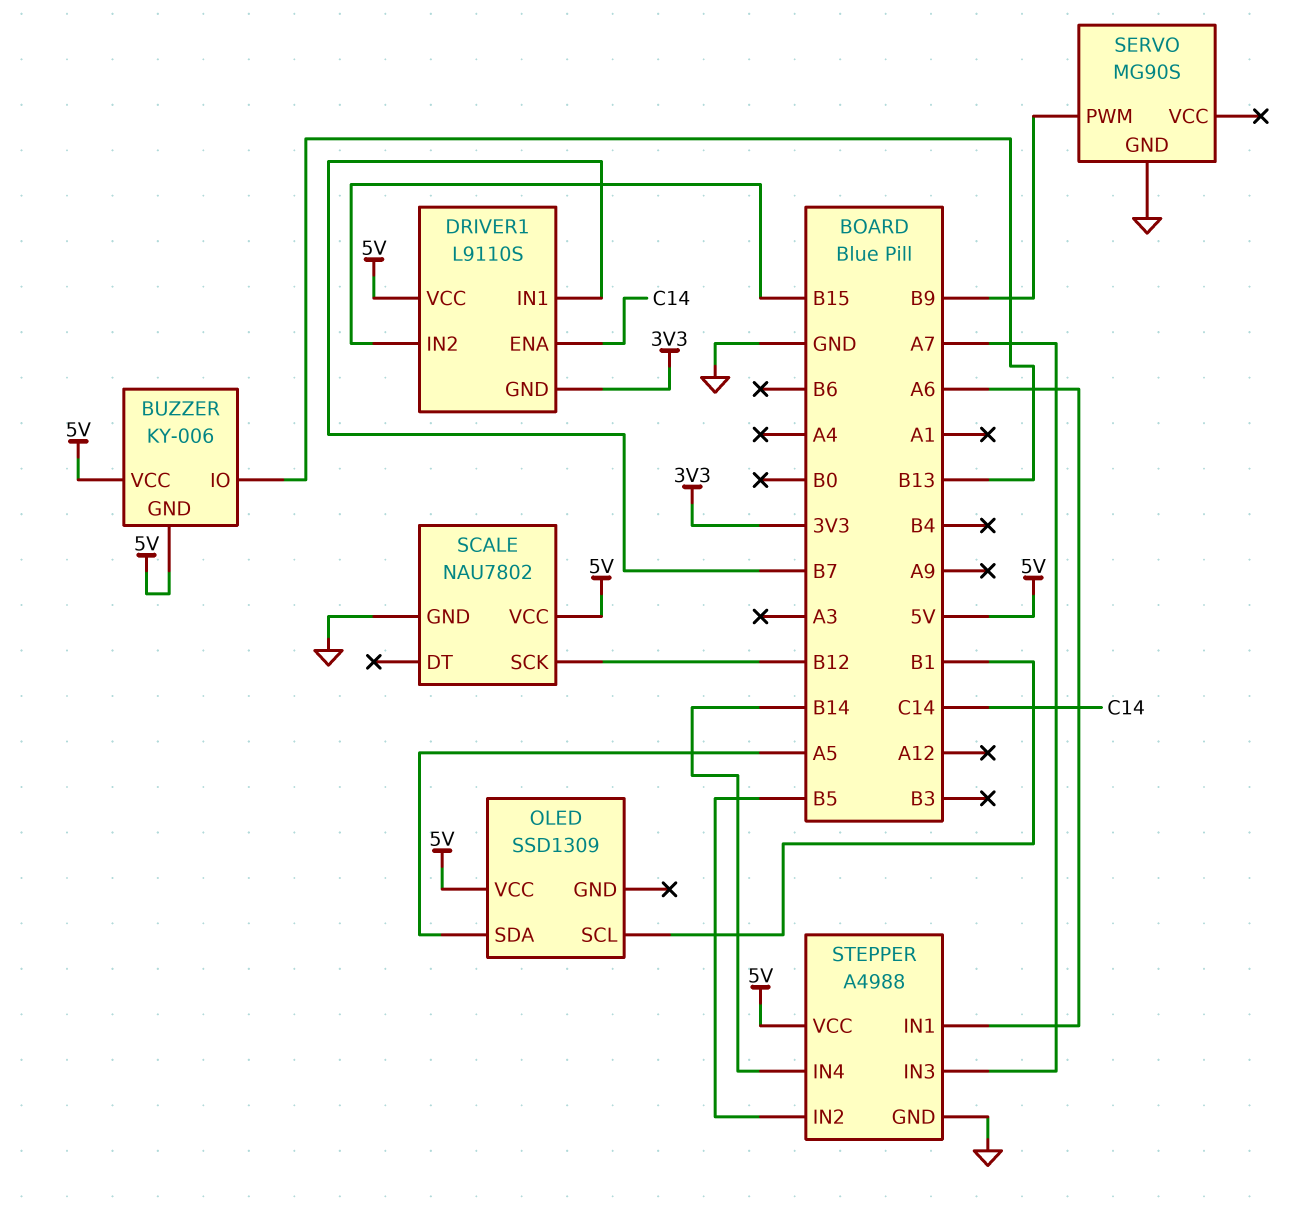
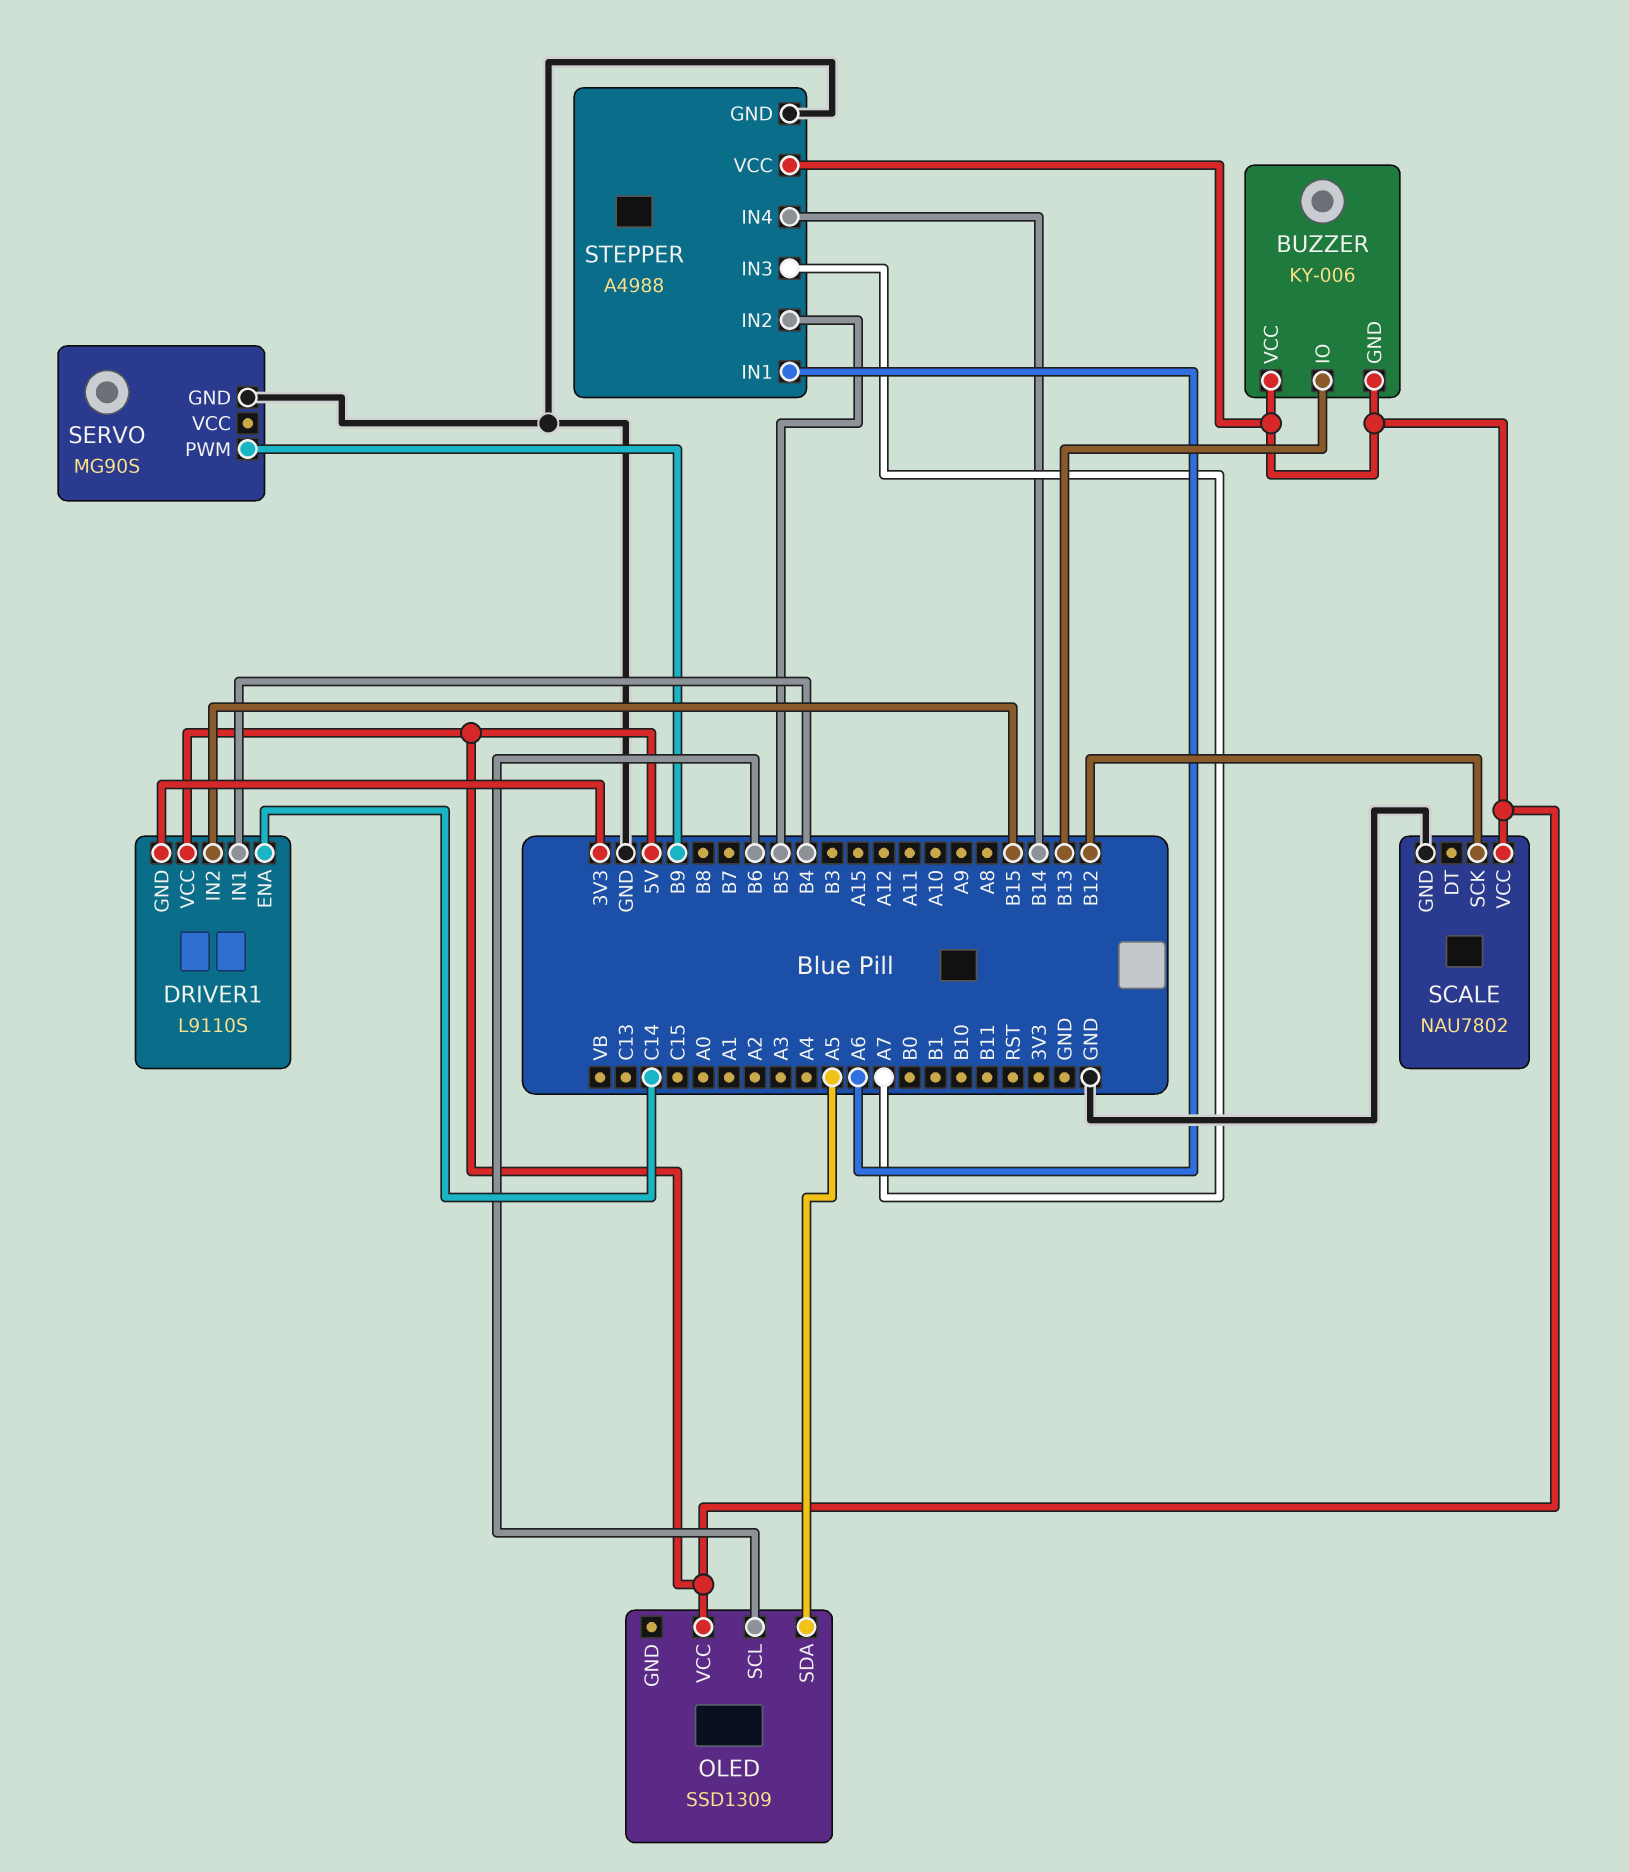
DRIVER1 pin IN1: B7 -> B4
OLED pin SCL: B1 -> B6

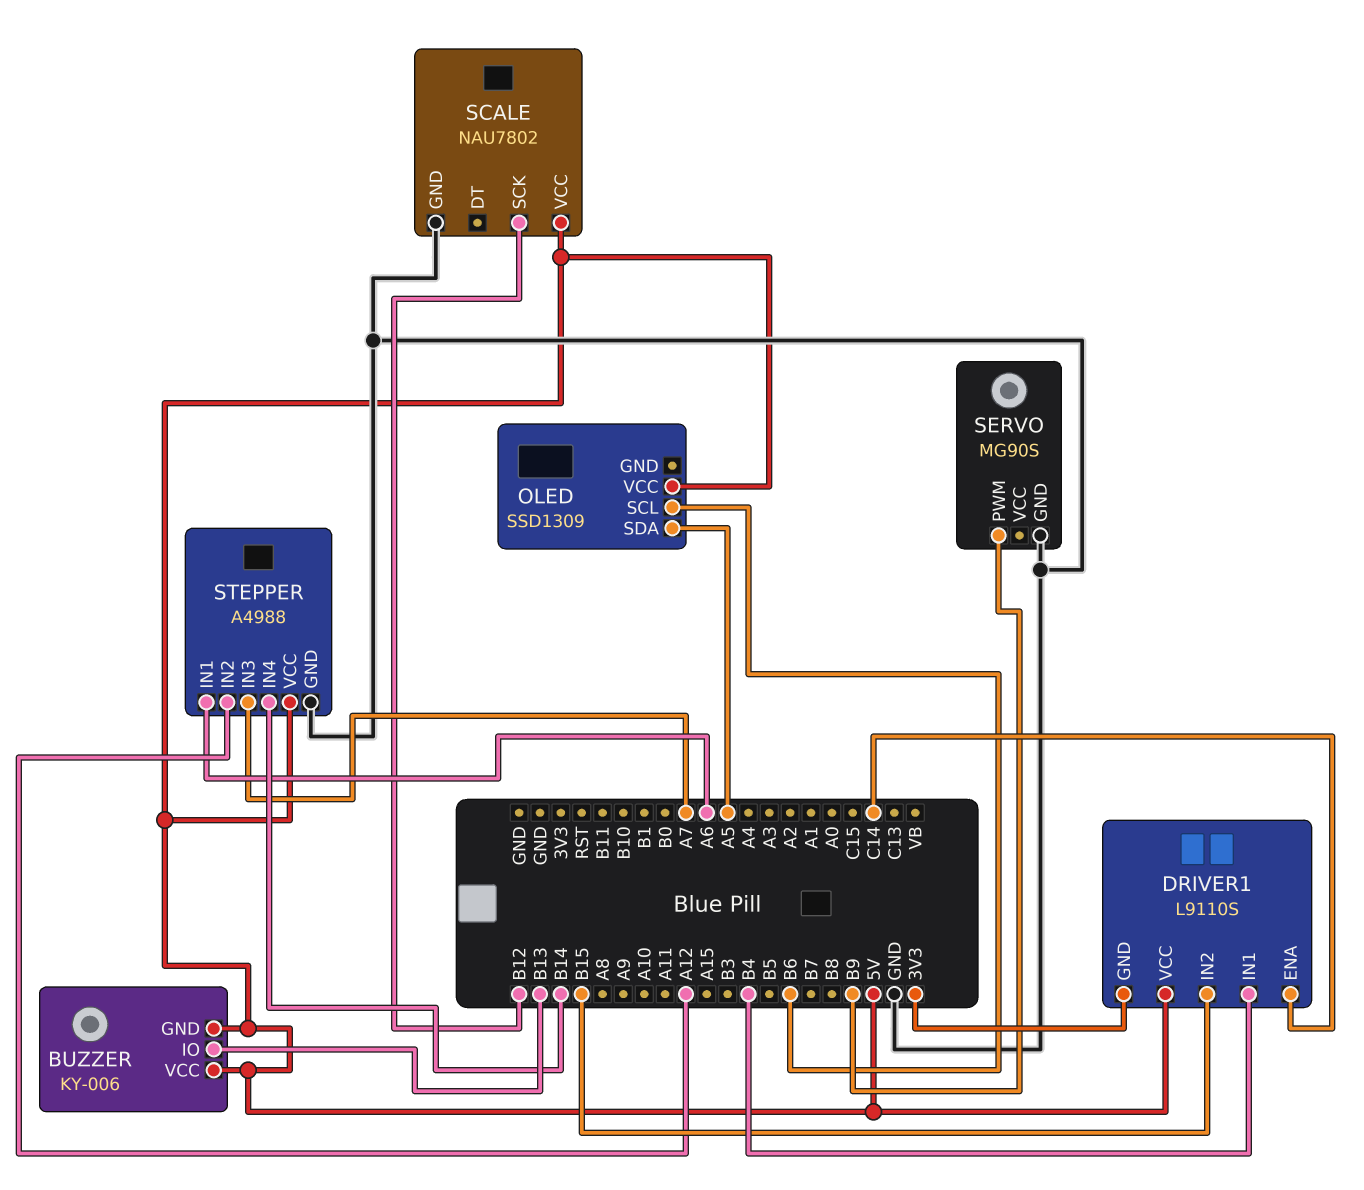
STEPPER pin IN2: B5 -> A12

